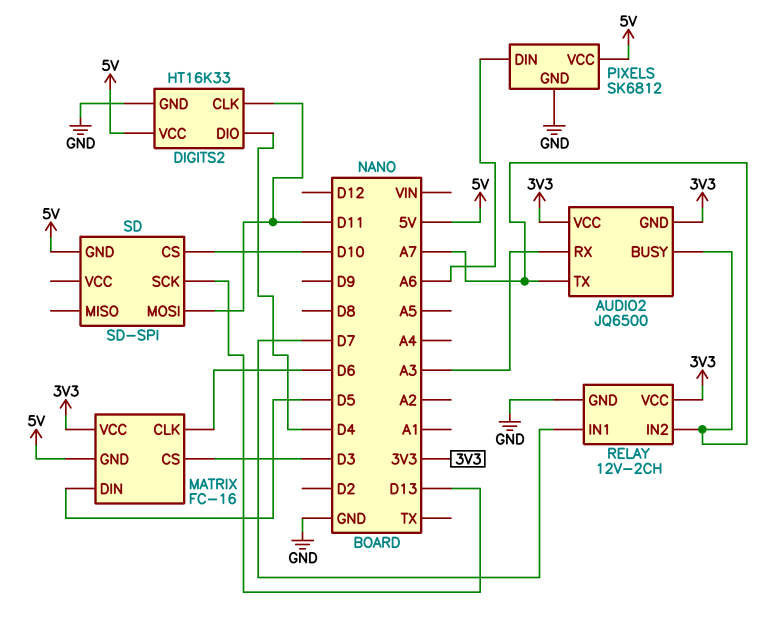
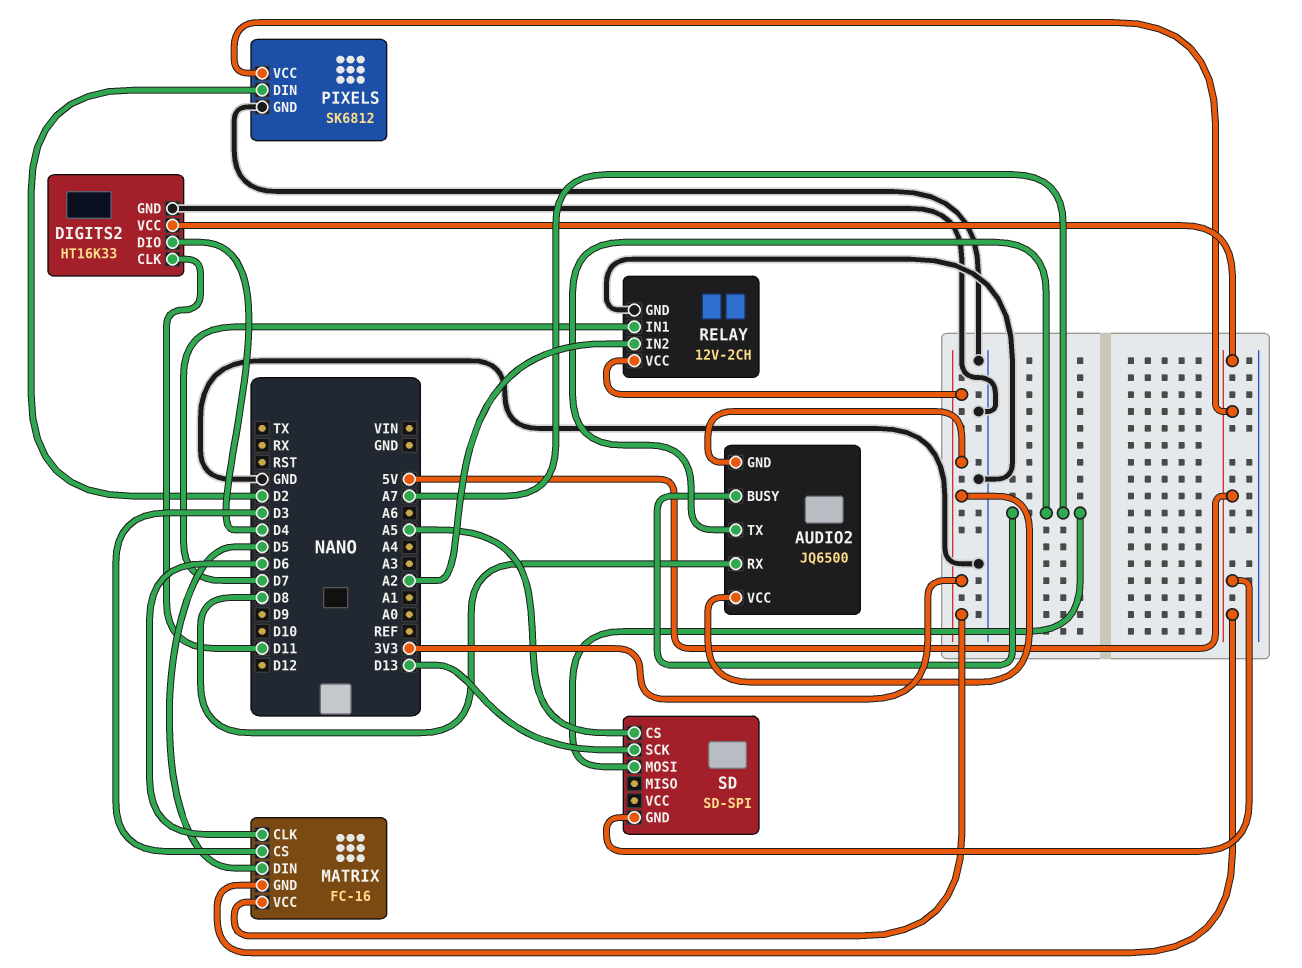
AUDIO2 pin RX: A3 -> D8
PIXELS pin DIN: A6 -> D2
RELAY pin IN2: A7 -> A2
SD pin CS: D10 -> A5
SD pin MOSI: D11 -> A7

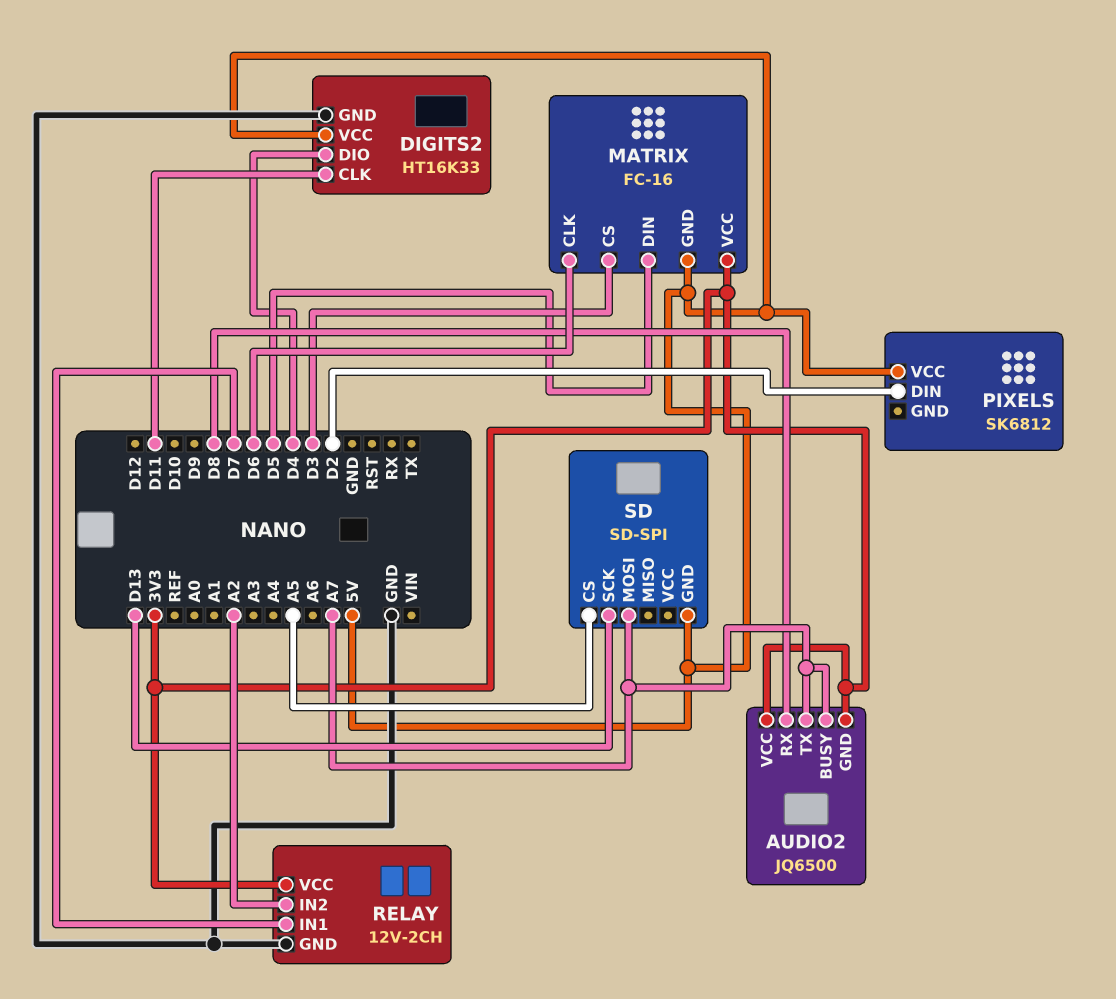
PIXELS pin GND: GND -> none

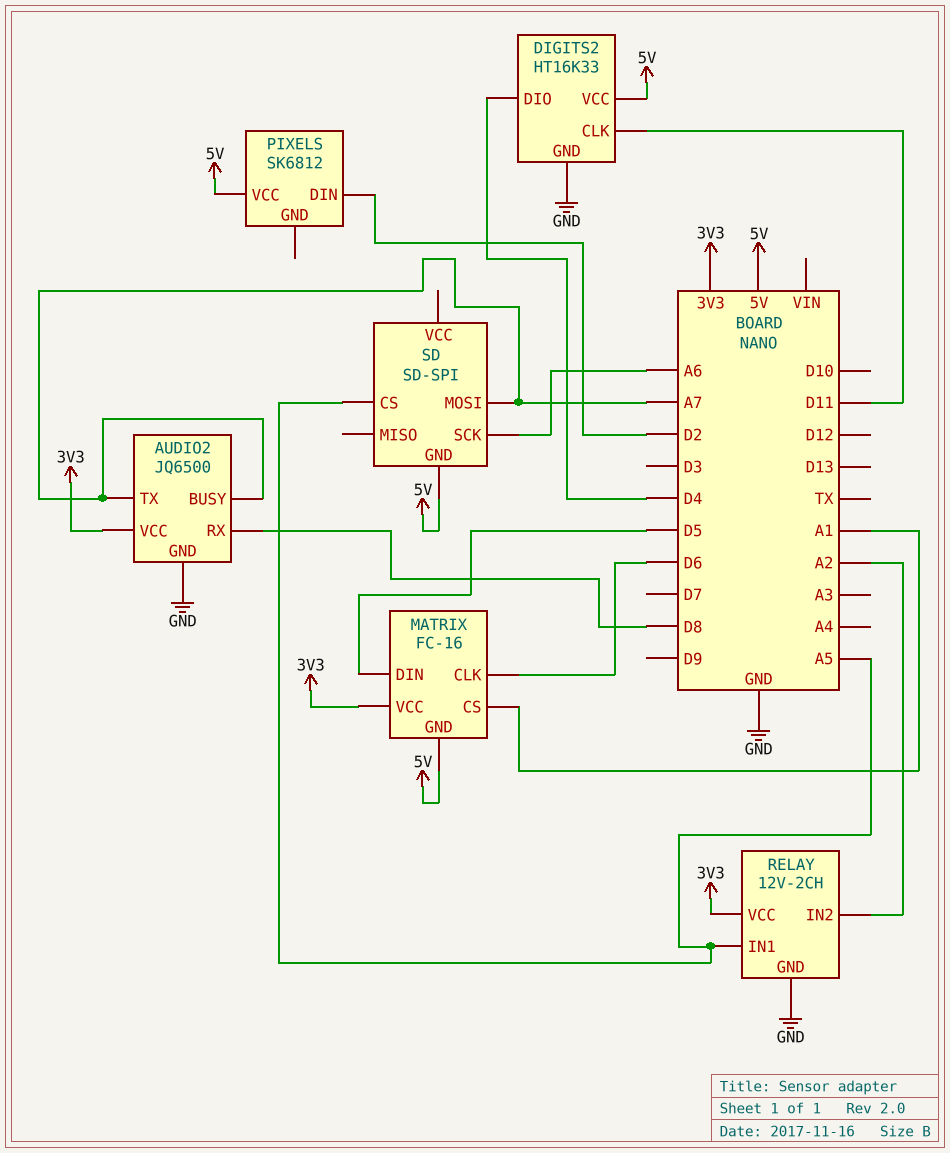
AUDIO2 pin GND: 3V3 -> GND
MATRIX pin CS: D3 -> A1
RELAY pin IN1: D7 -> A5
SD pin SCK: D13 -> A6

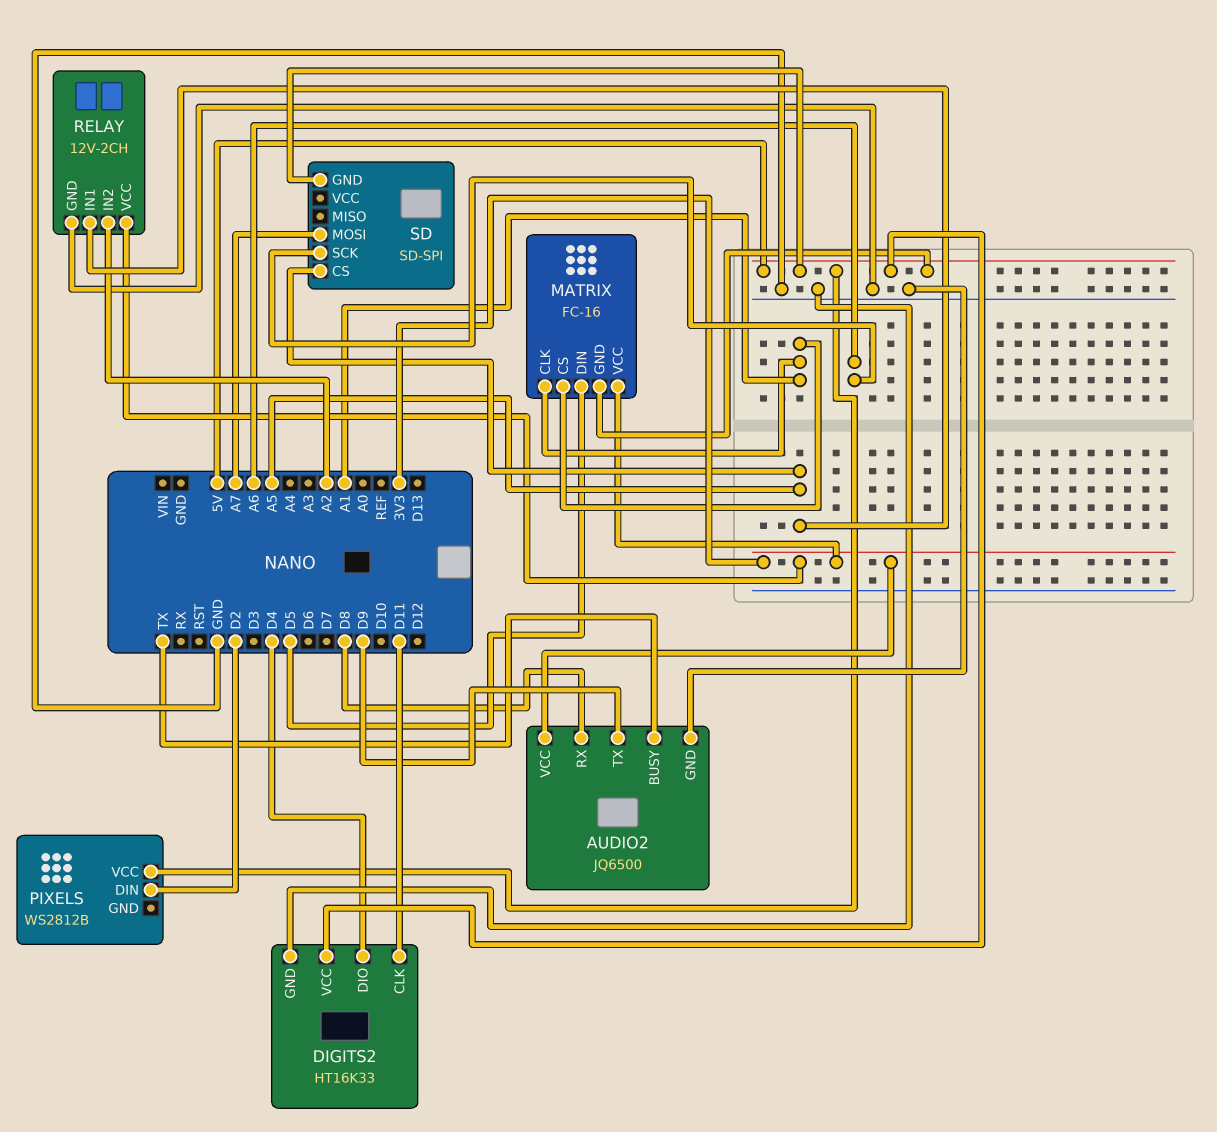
AUDIO2 pin BUSY: A7 -> TX
AUDIO2 pin TX: A7 -> D9
MATRIX pin CLK: D6 -> A1
PIXELS: SK6812 -> WS2812B

